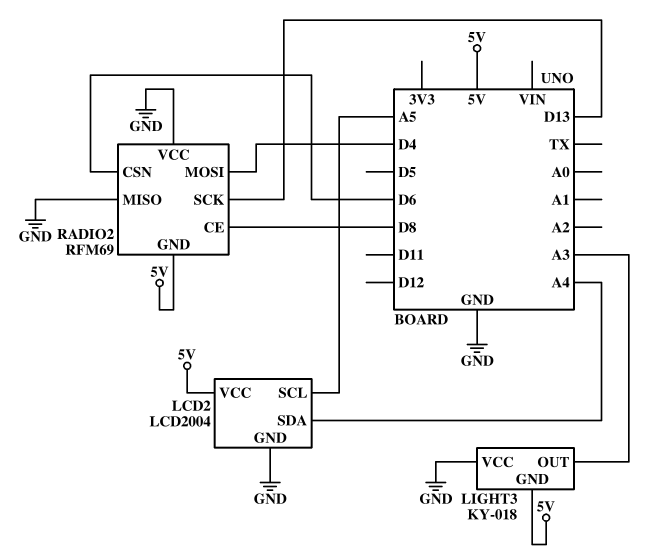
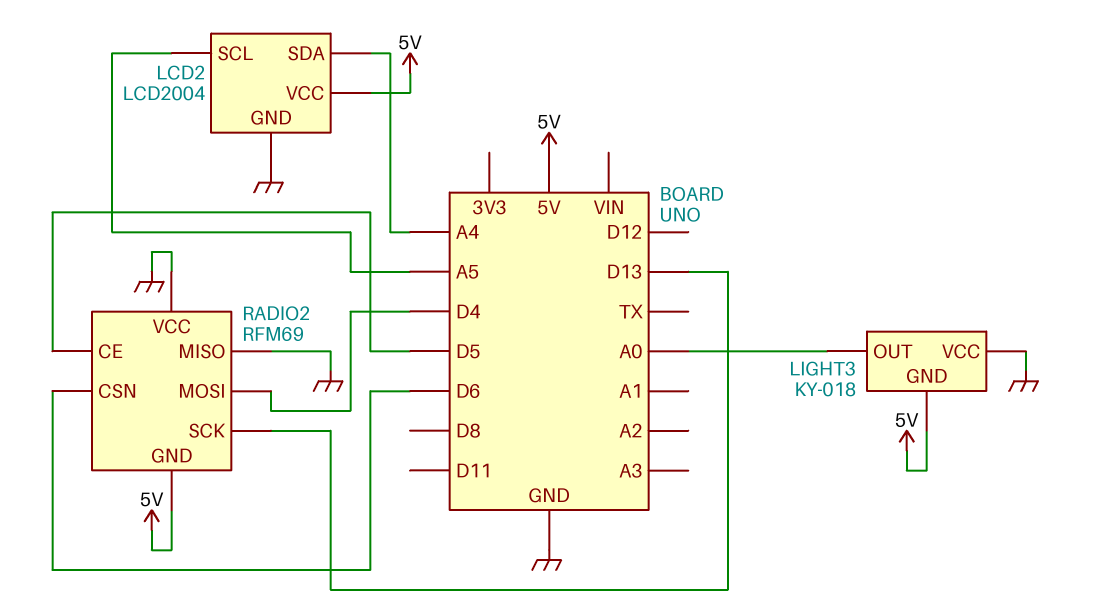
LIGHT3 pin OUT: A3 -> A0
RADIO2 pin CE: D8 -> D5

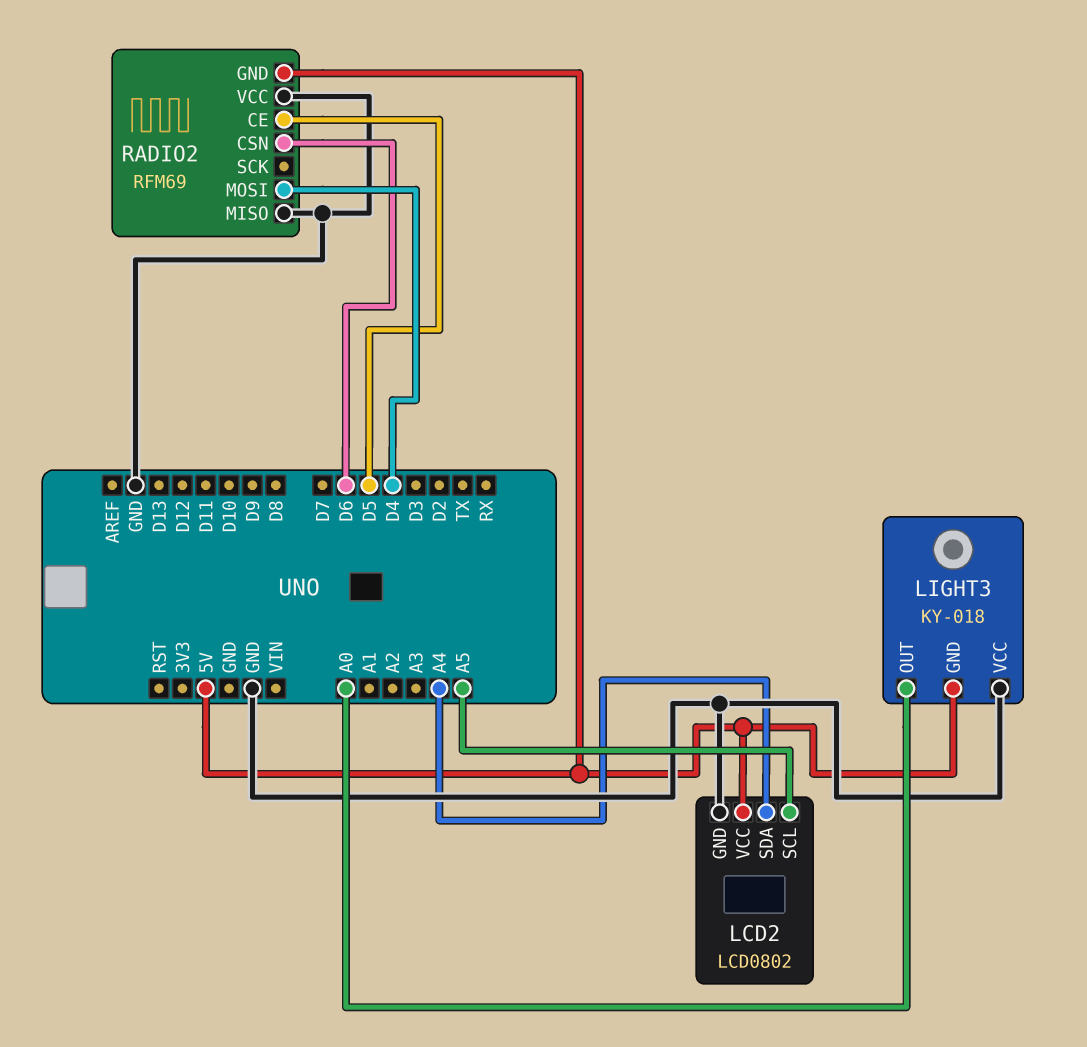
LCD2: LCD2004 -> LCD0802
RADIO2 pin SCK: D13 -> none

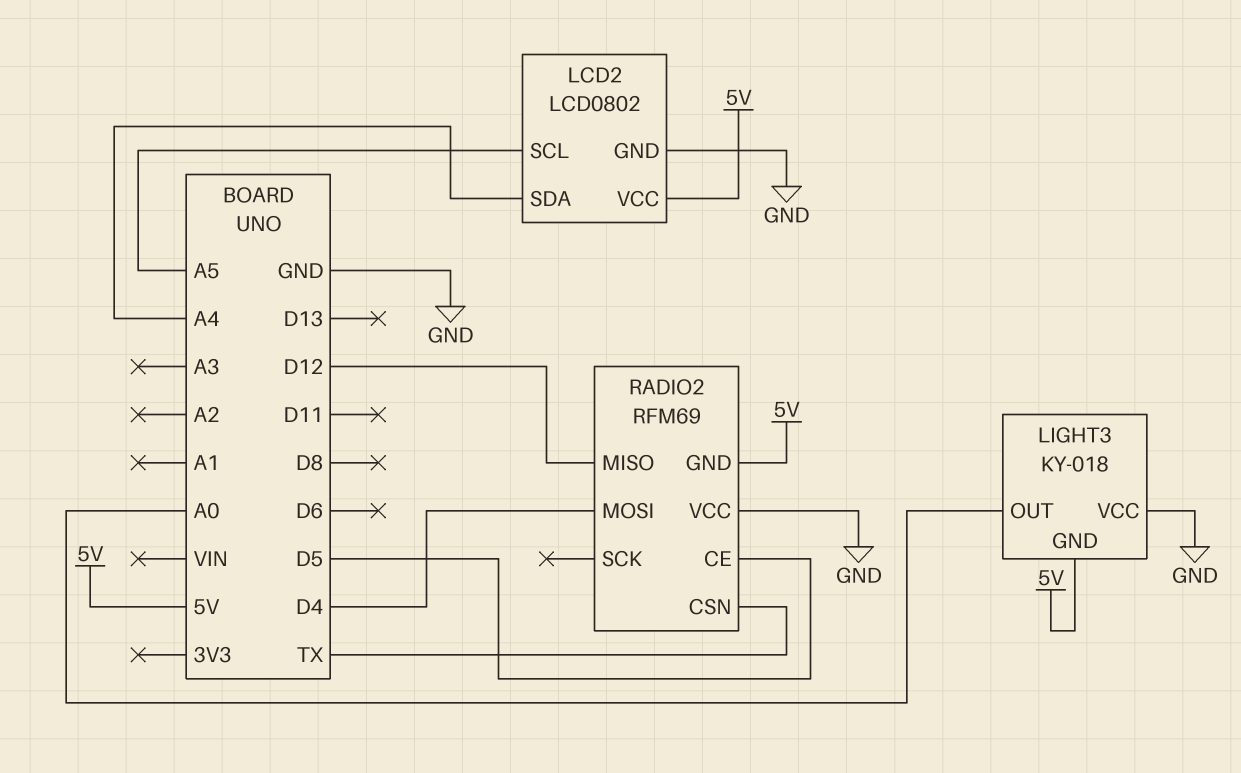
RADIO2 pin CSN: D6 -> TX
RADIO2 pin MISO: GND -> D12

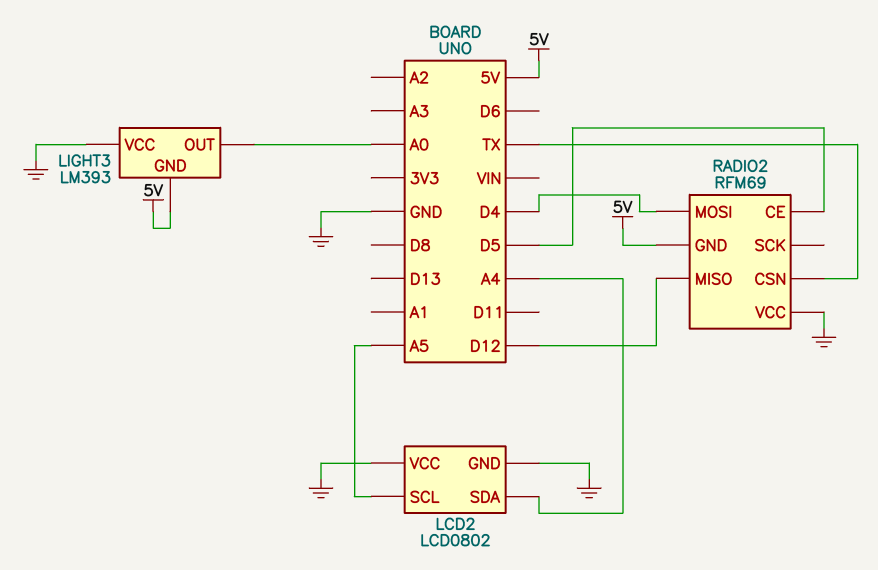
LCD2 pin VCC: 5V -> GND
LIGHT3: KY-018 -> LM393

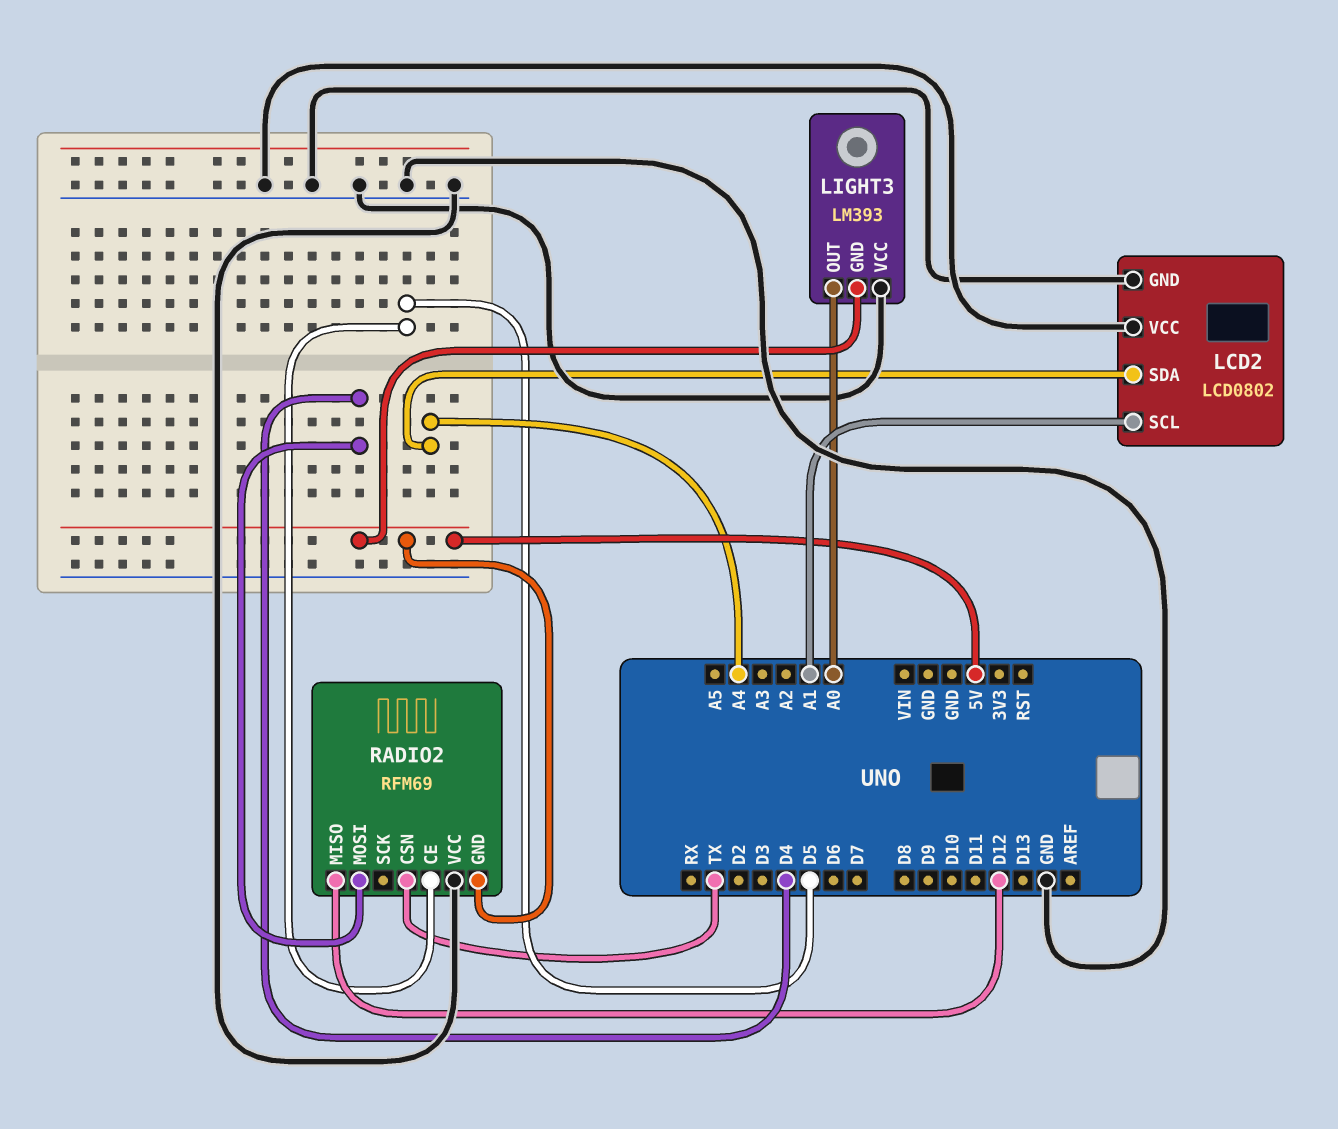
LCD2 pin SCL: A5 -> A1

